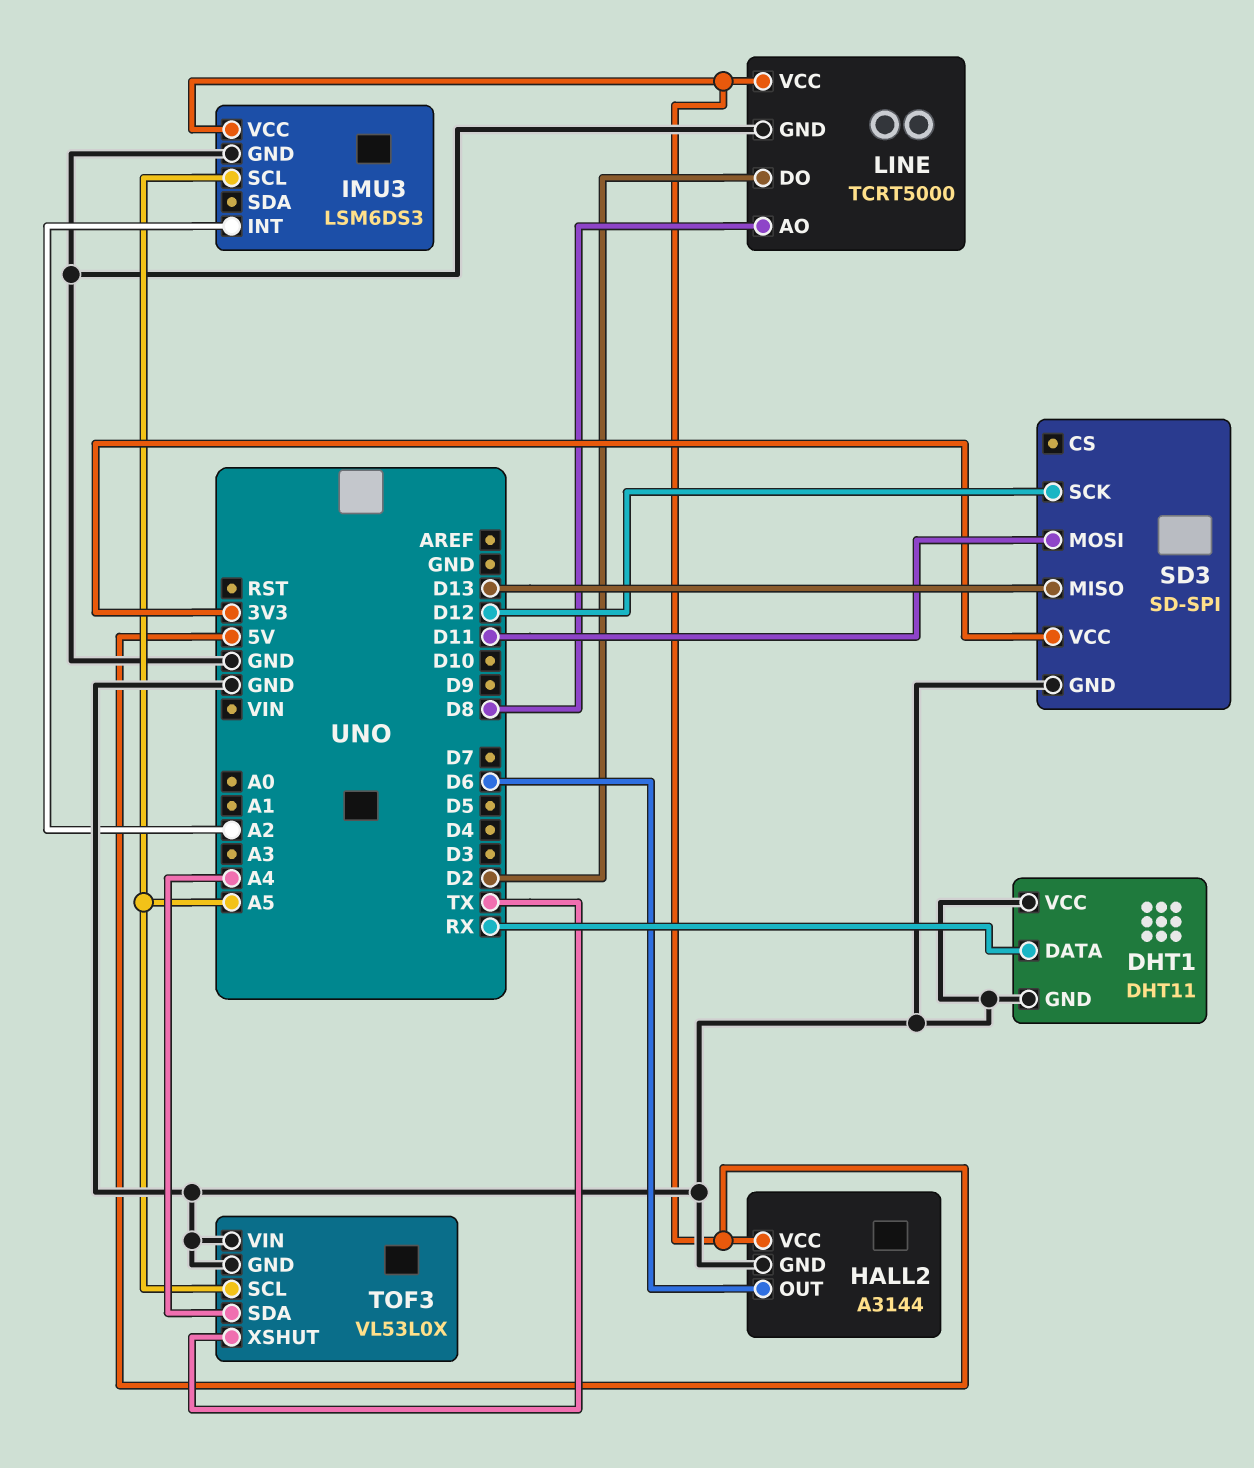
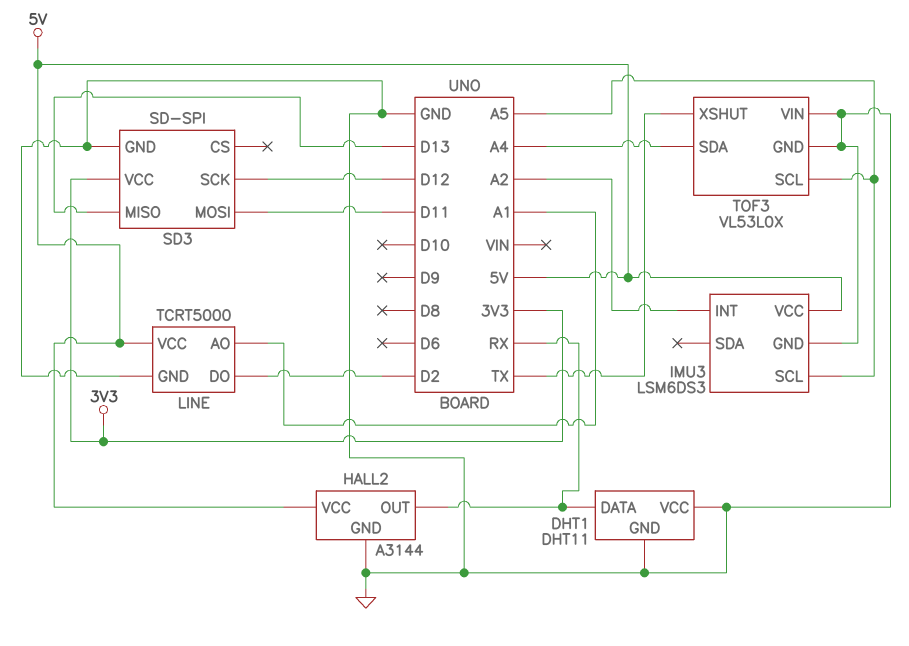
HALL2 pin OUT: D6 -> RX
LINE pin AO: D8 -> A1

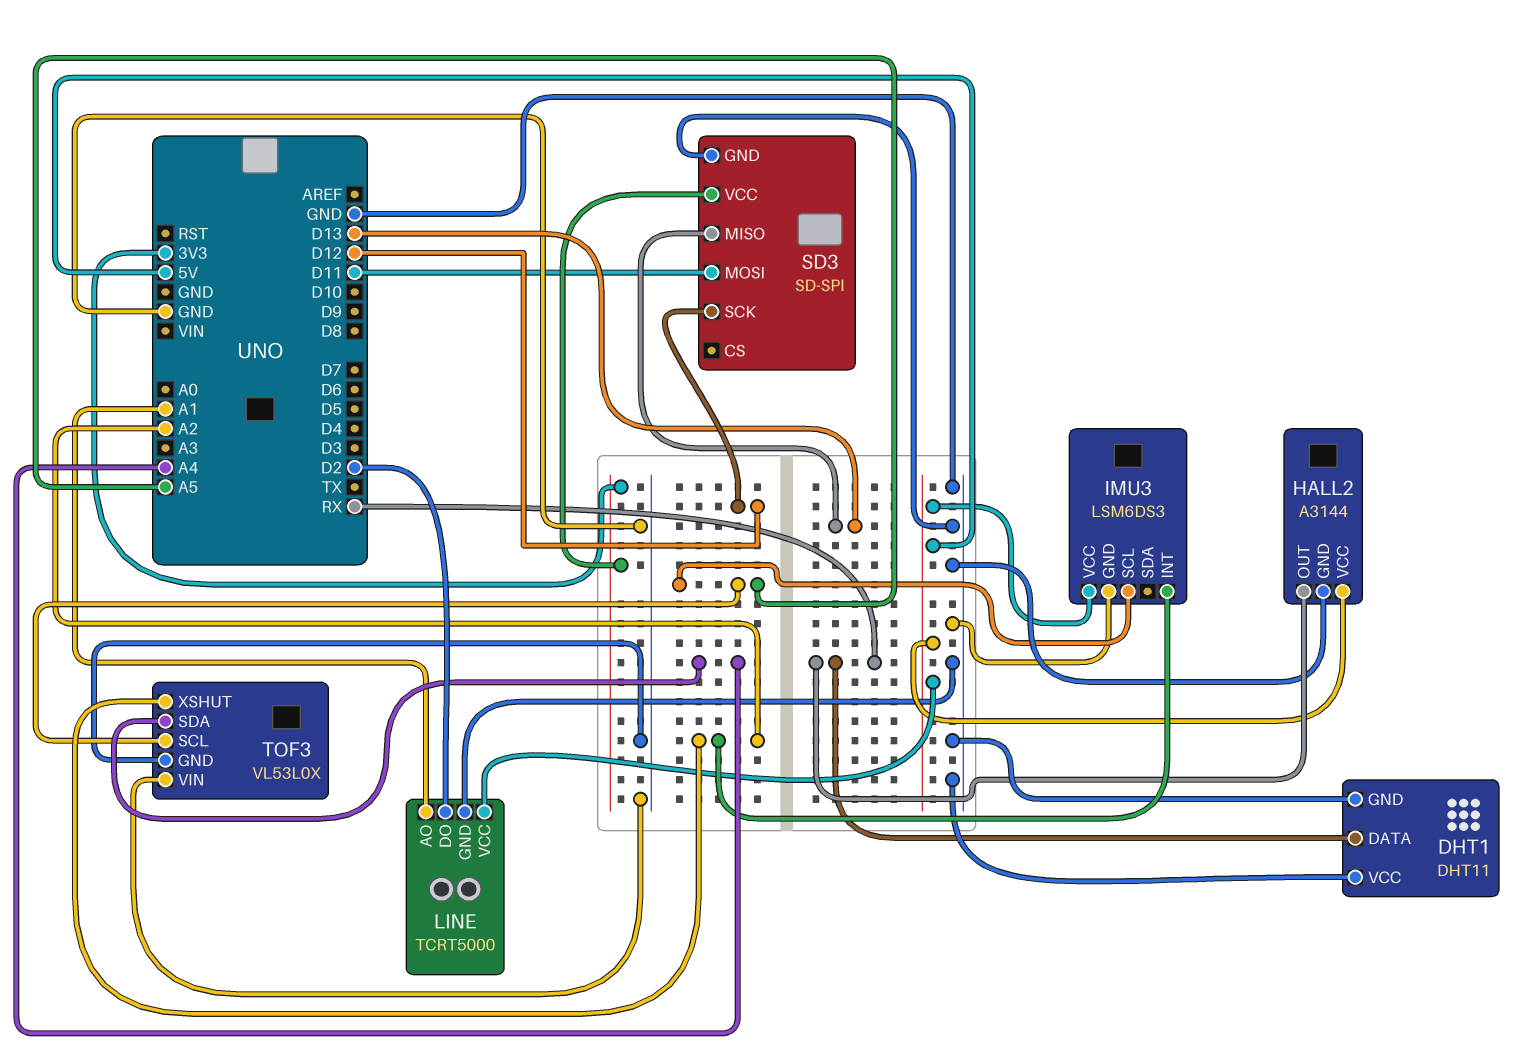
TOF3 pin XSHUT: TX -> A2

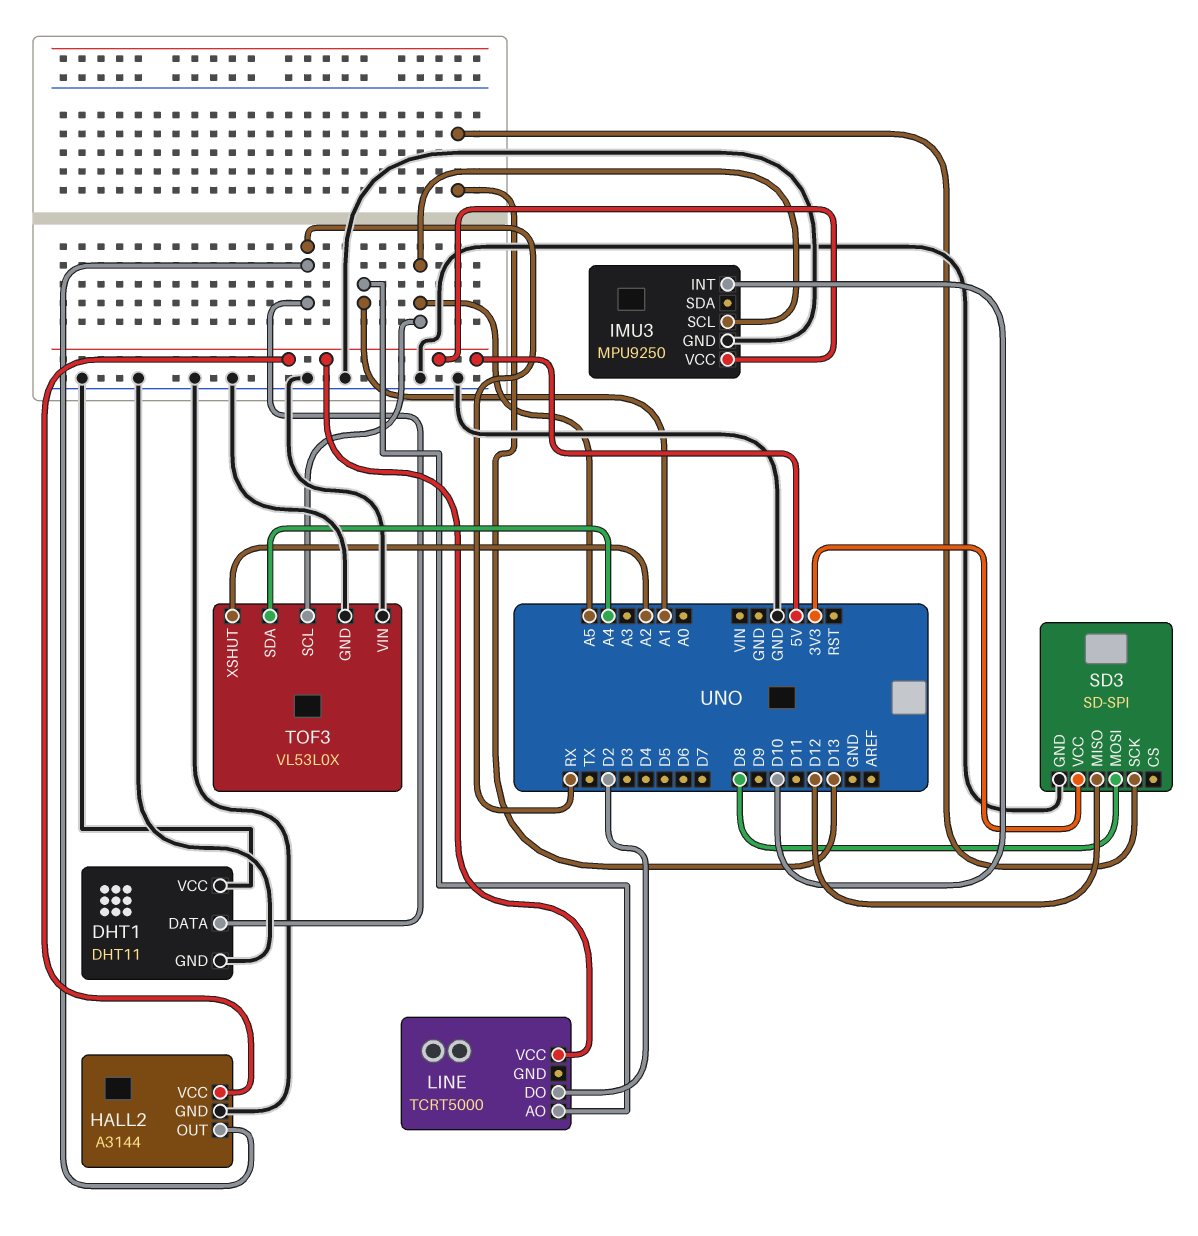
IMU3: LSM6DS3 -> MPU9250
IMU3 pin INT: A2 -> D10
LINE pin GND: GND -> none
SD3 pin MISO: D13 -> D12
SD3 pin MOSI: D11 -> D8
SD3 pin SCK: D12 -> D13

